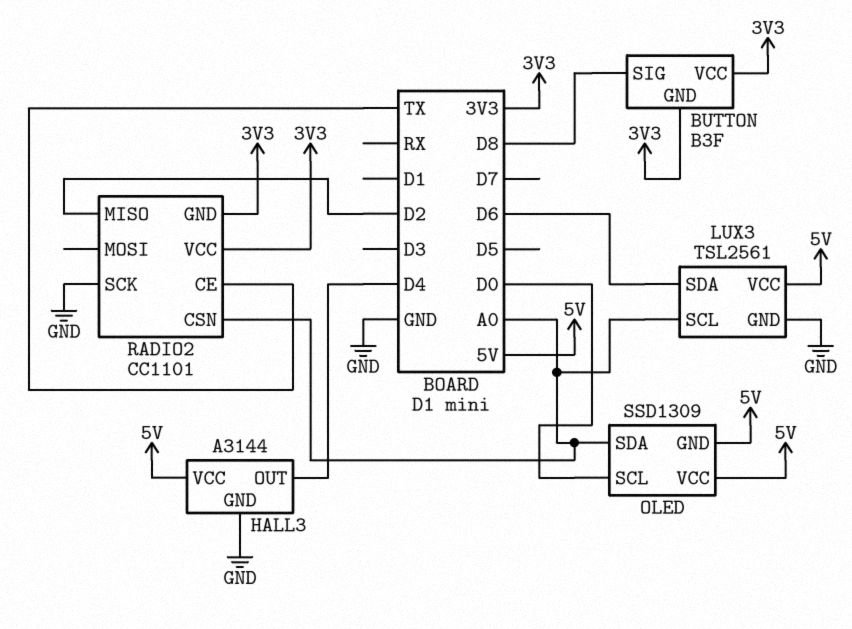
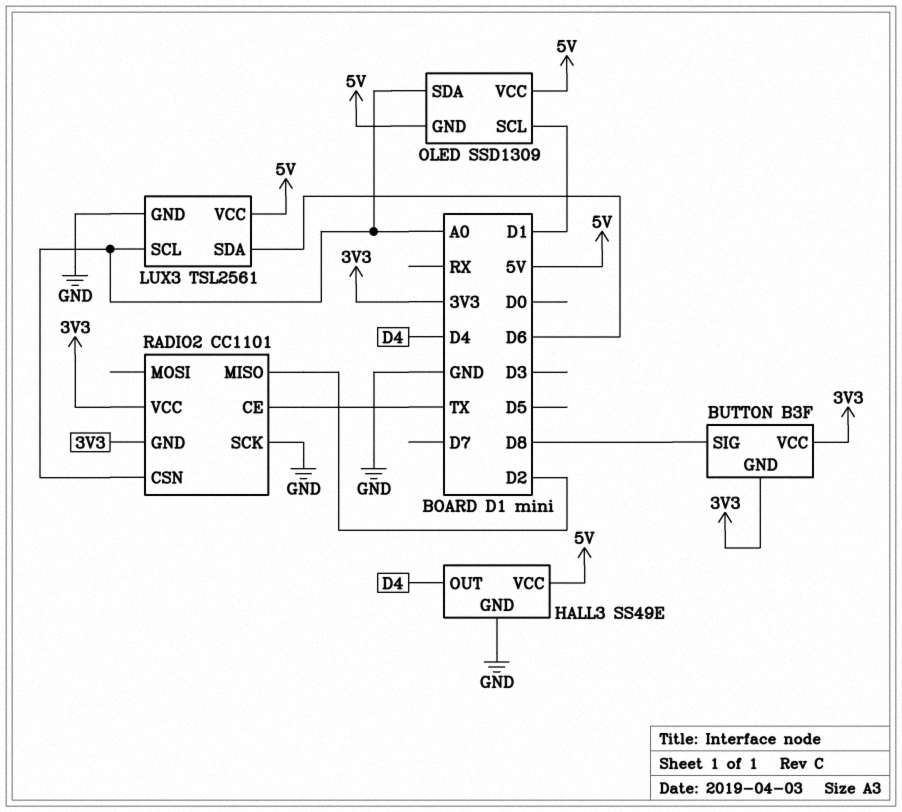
HALL3: A3144 -> SS49E
OLED pin SCL: D0 -> D1

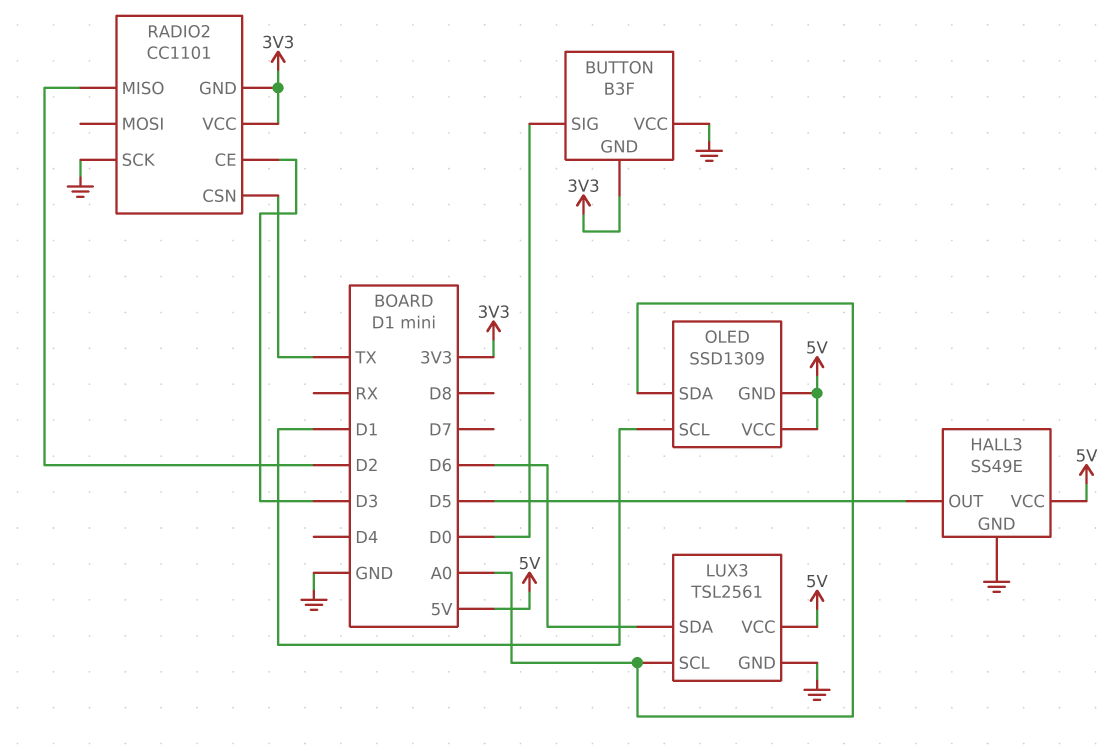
BUTTON pin SIG: D8 -> D0
BUTTON pin VCC: 3V3 -> GND
HALL3 pin OUT: D4 -> D5
RADIO2 pin CE: TX -> D3
RADIO2 pin CSN: A0 -> TX

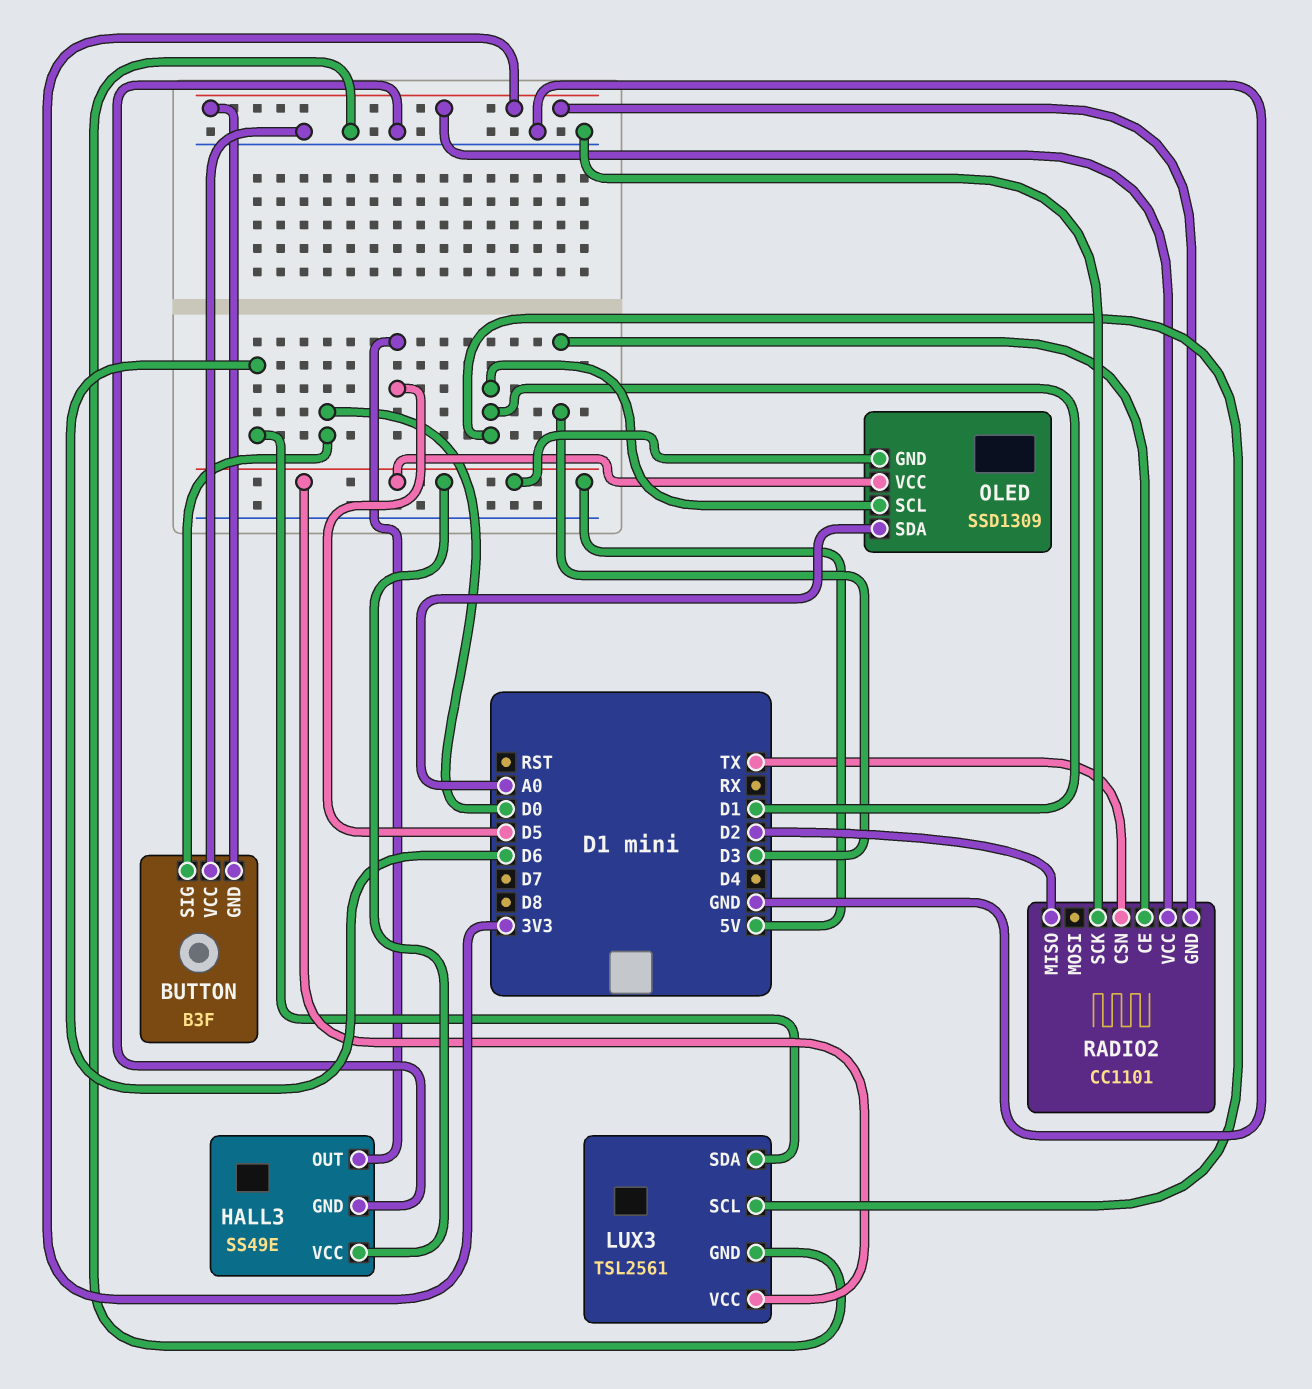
LUX3 pin SCL: A0 -> D1

